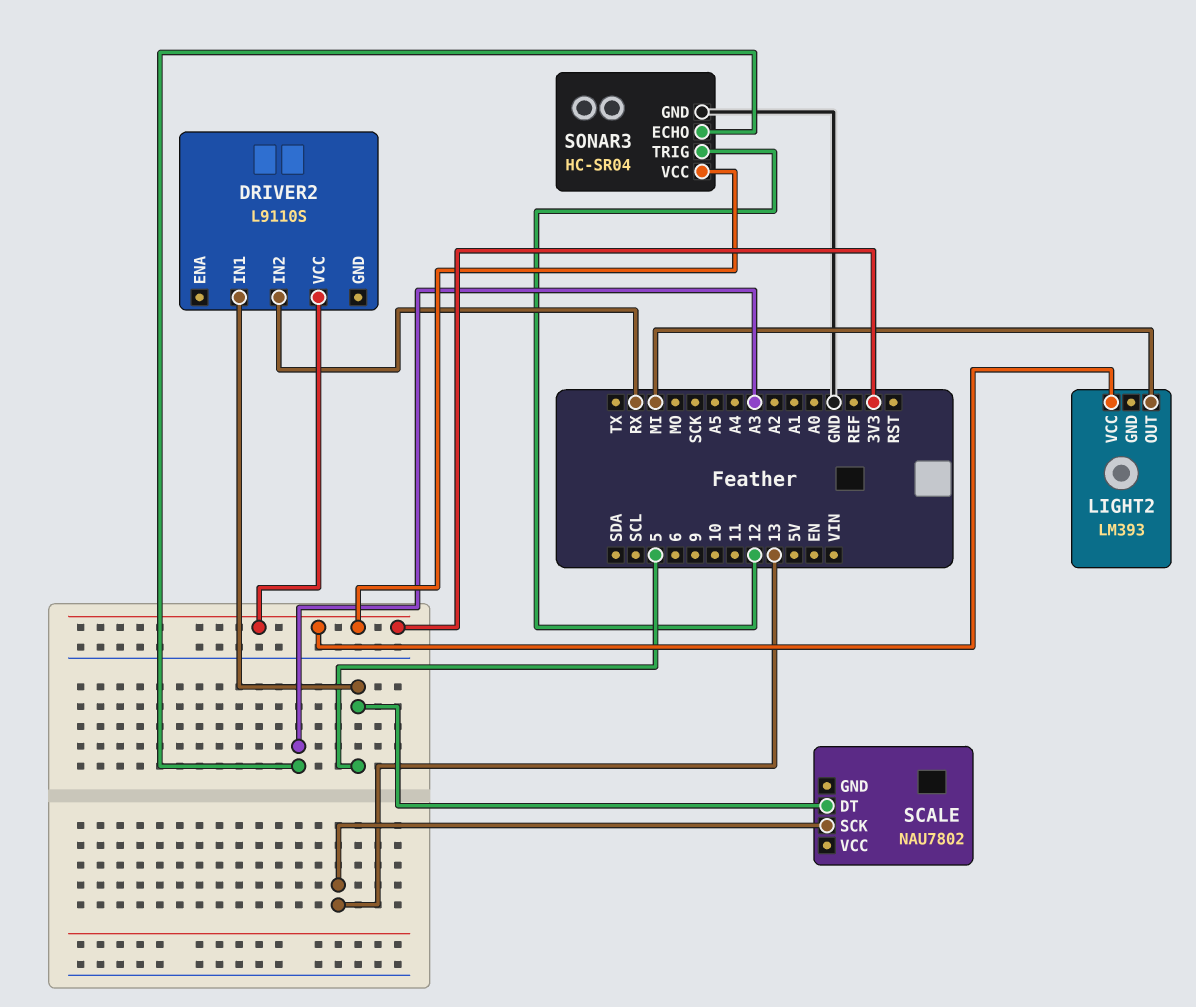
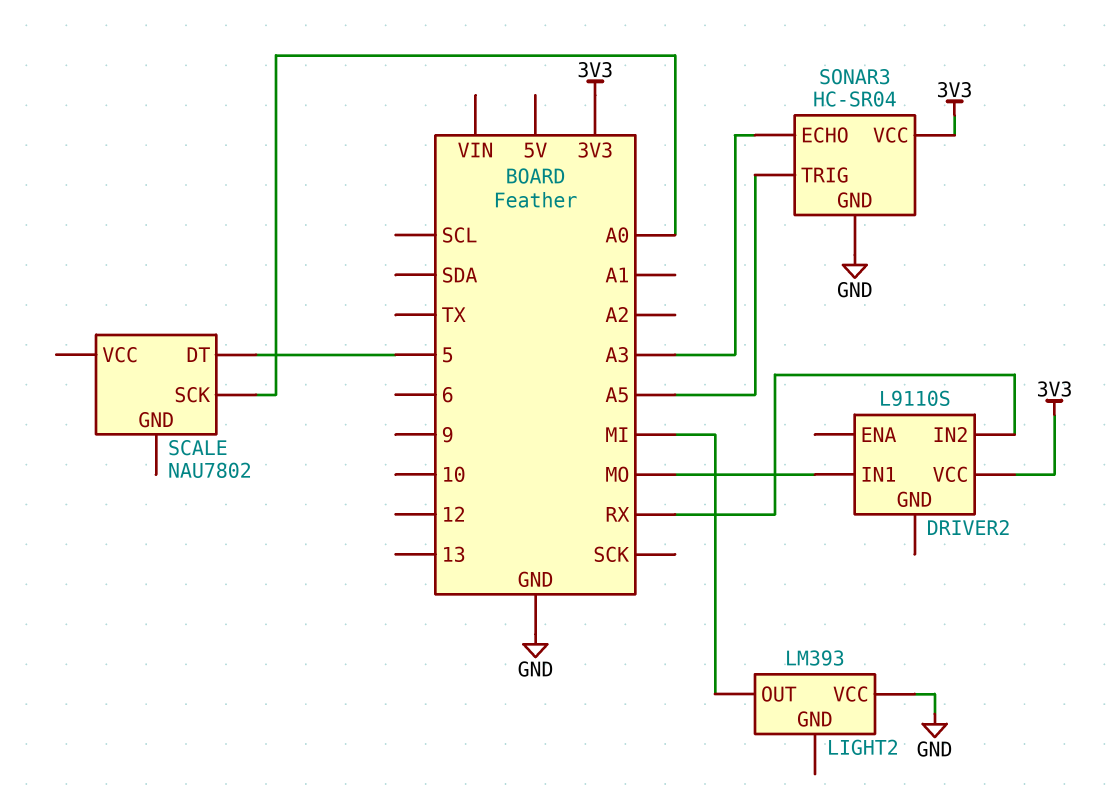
DRIVER2 pin IN1: 5 -> MO
LIGHT2 pin VCC: 3V3 -> GND
SCALE pin SCK: 13 -> A0
SONAR3 pin TRIG: 12 -> A5

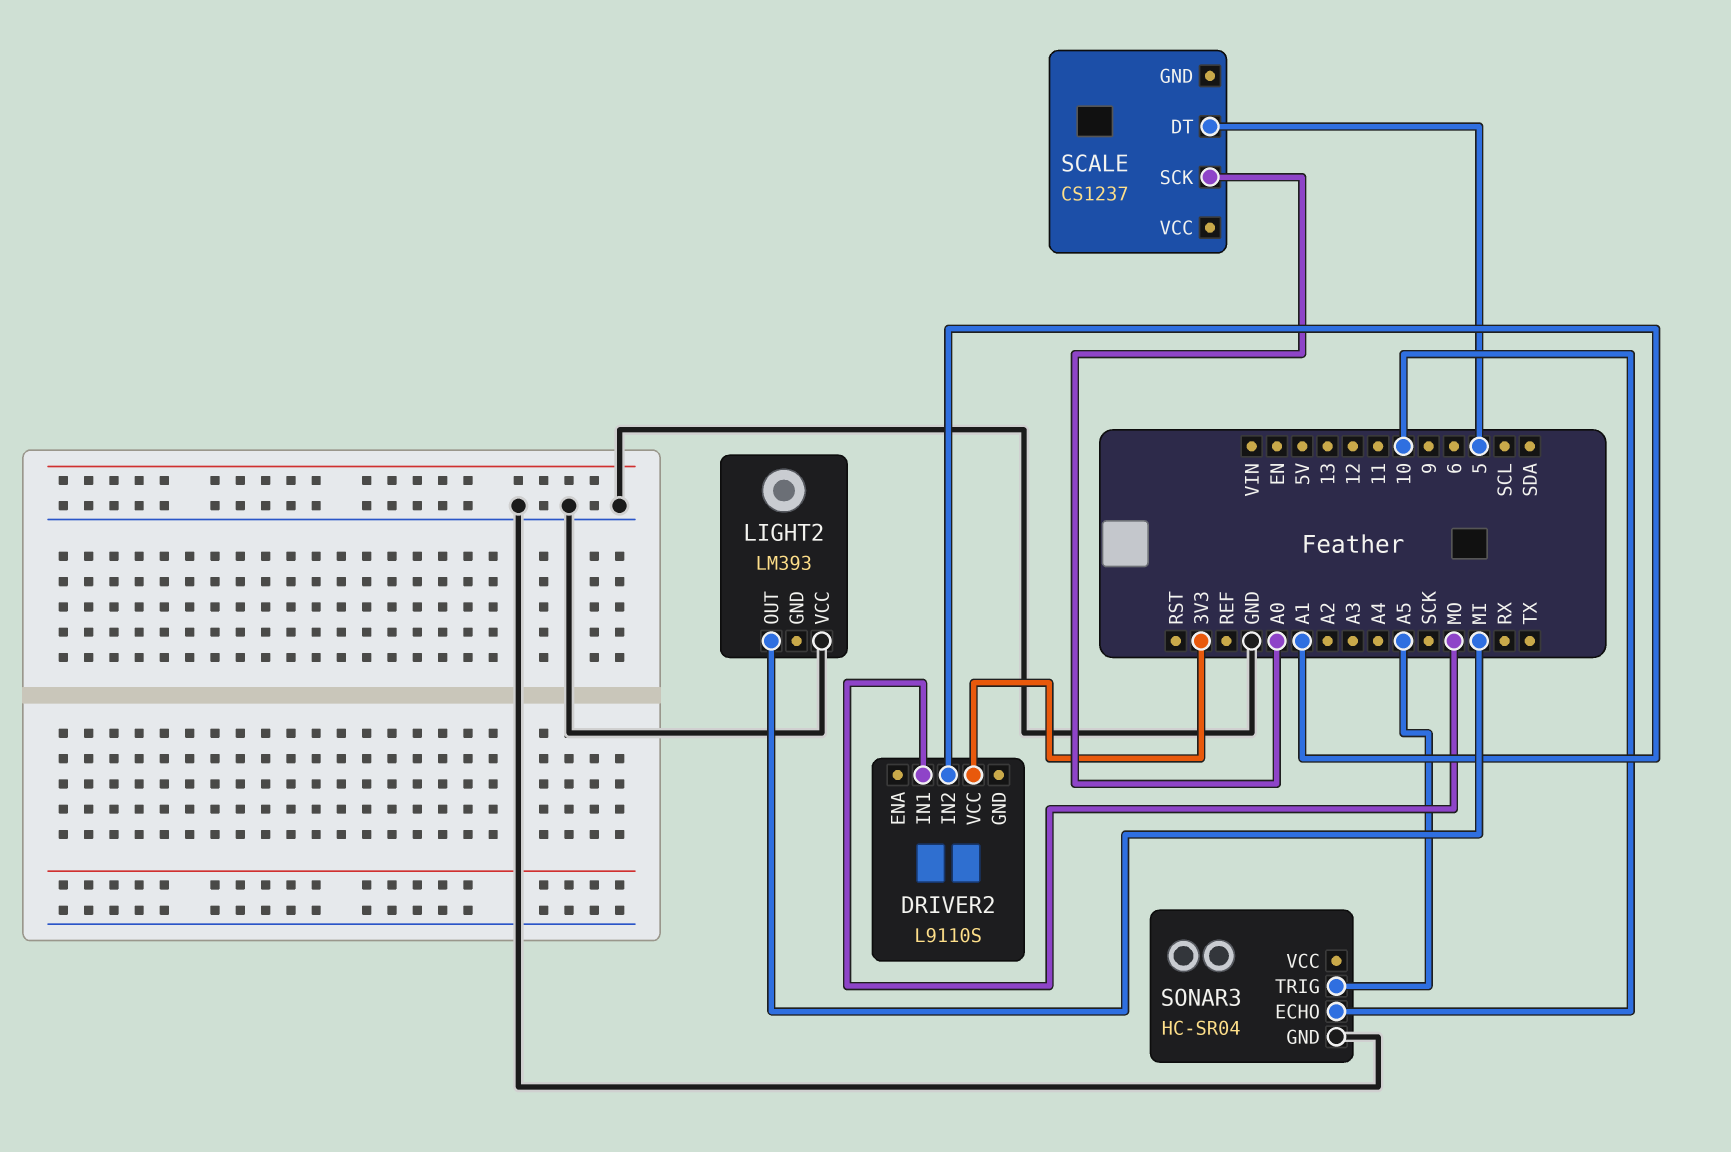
DRIVER2 pin IN2: RX -> A1
SCALE: NAU7802 -> CS1237
SONAR3 pin ECHO: A3 -> 10
SONAR3 pin VCC: 3V3 -> none

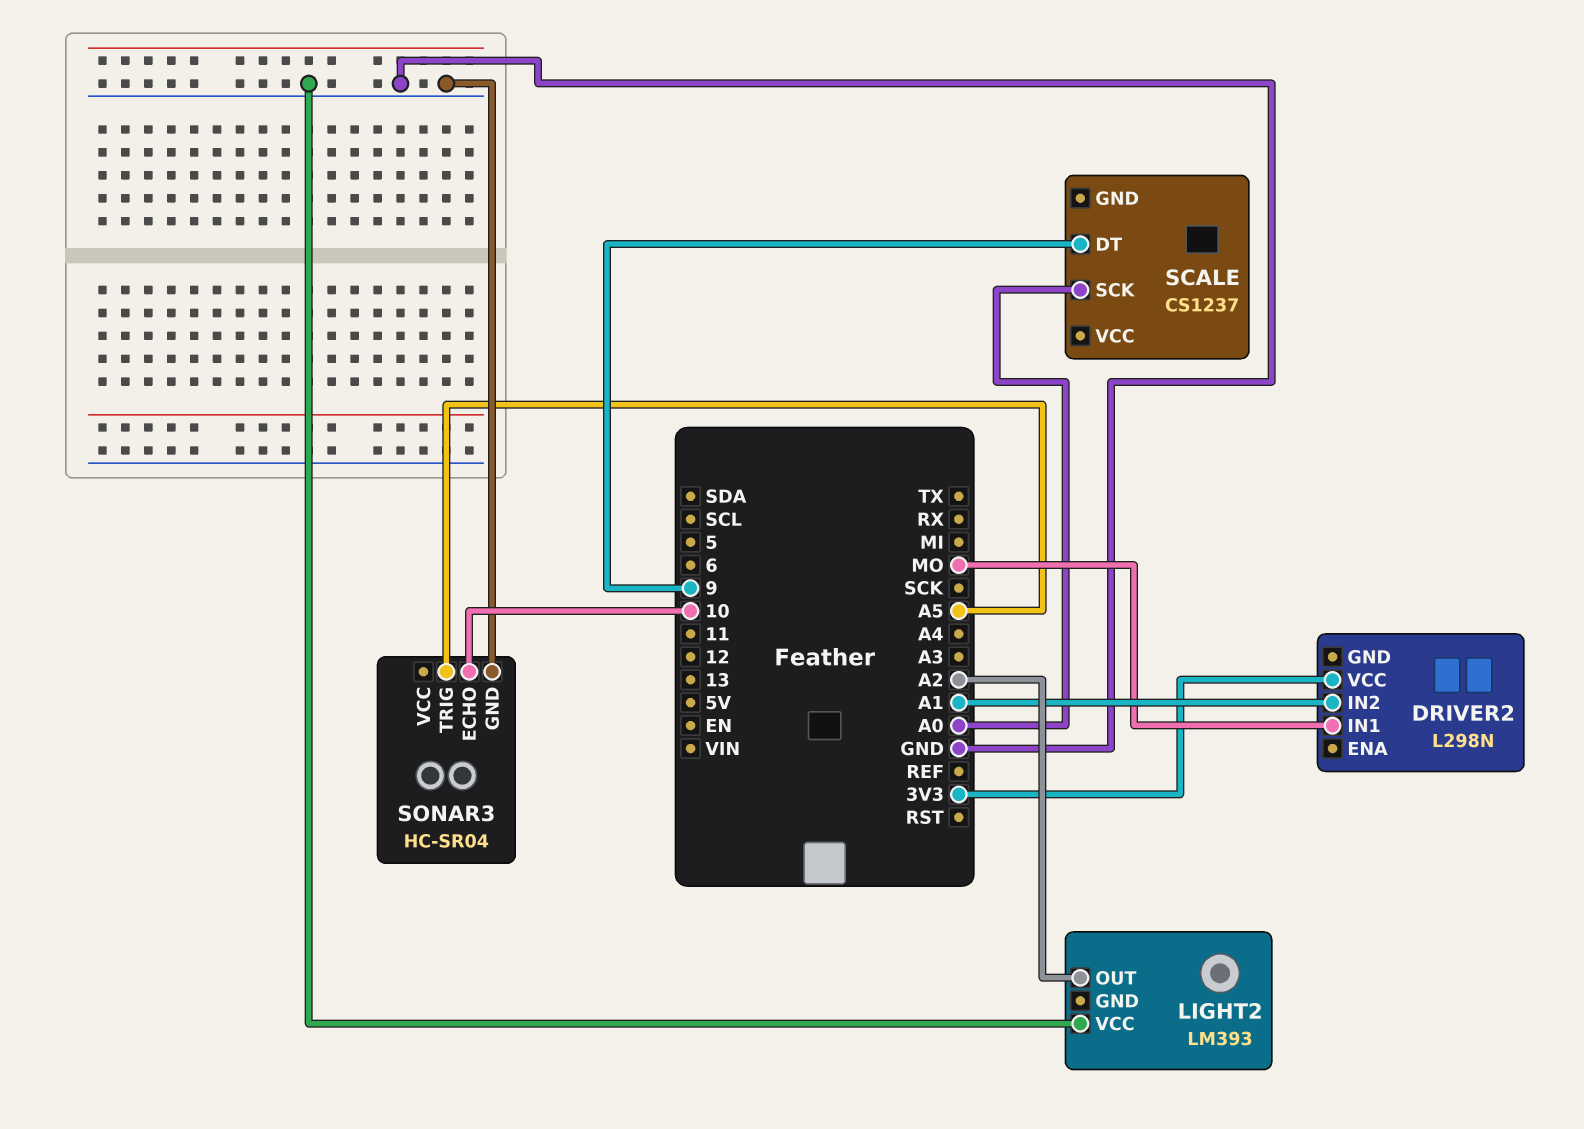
DRIVER2: L9110S -> L298N
LIGHT2 pin OUT: MI -> A2
SCALE pin DT: 5 -> 9

